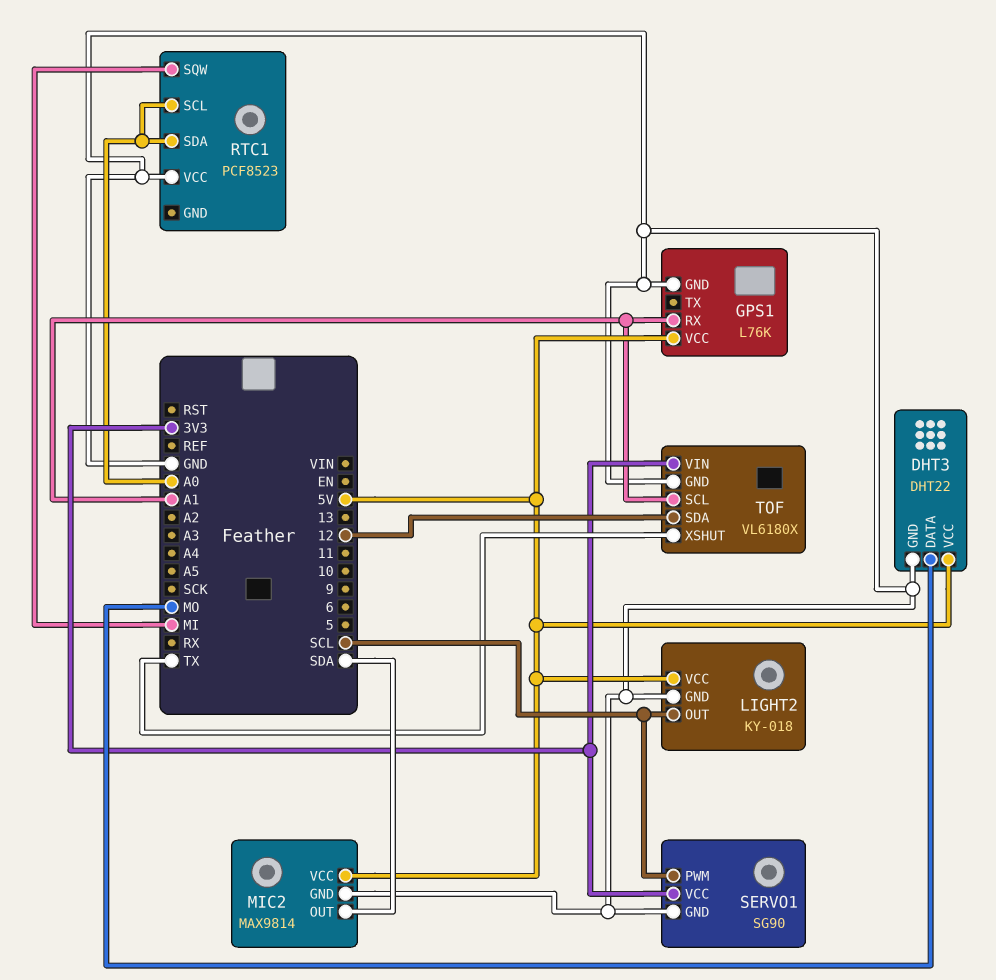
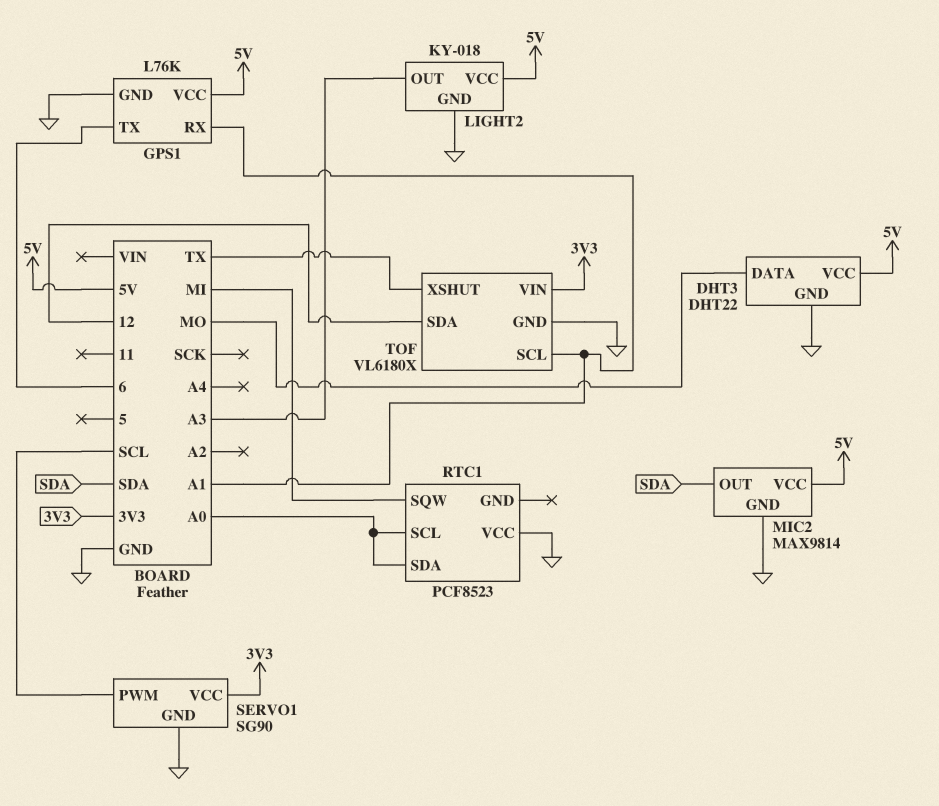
GPS1 pin TX: none -> 6
LIGHT2 pin OUT: SCL -> A3

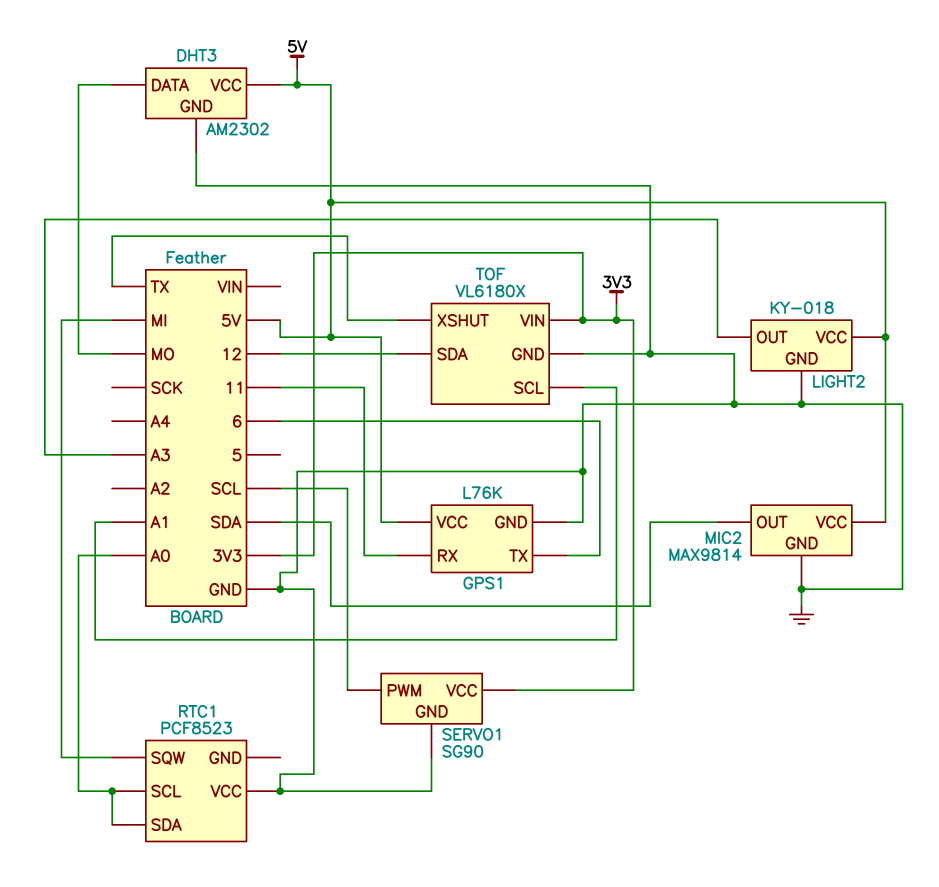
DHT3: DHT22 -> AM2302
GPS1 pin RX: A1 -> 11

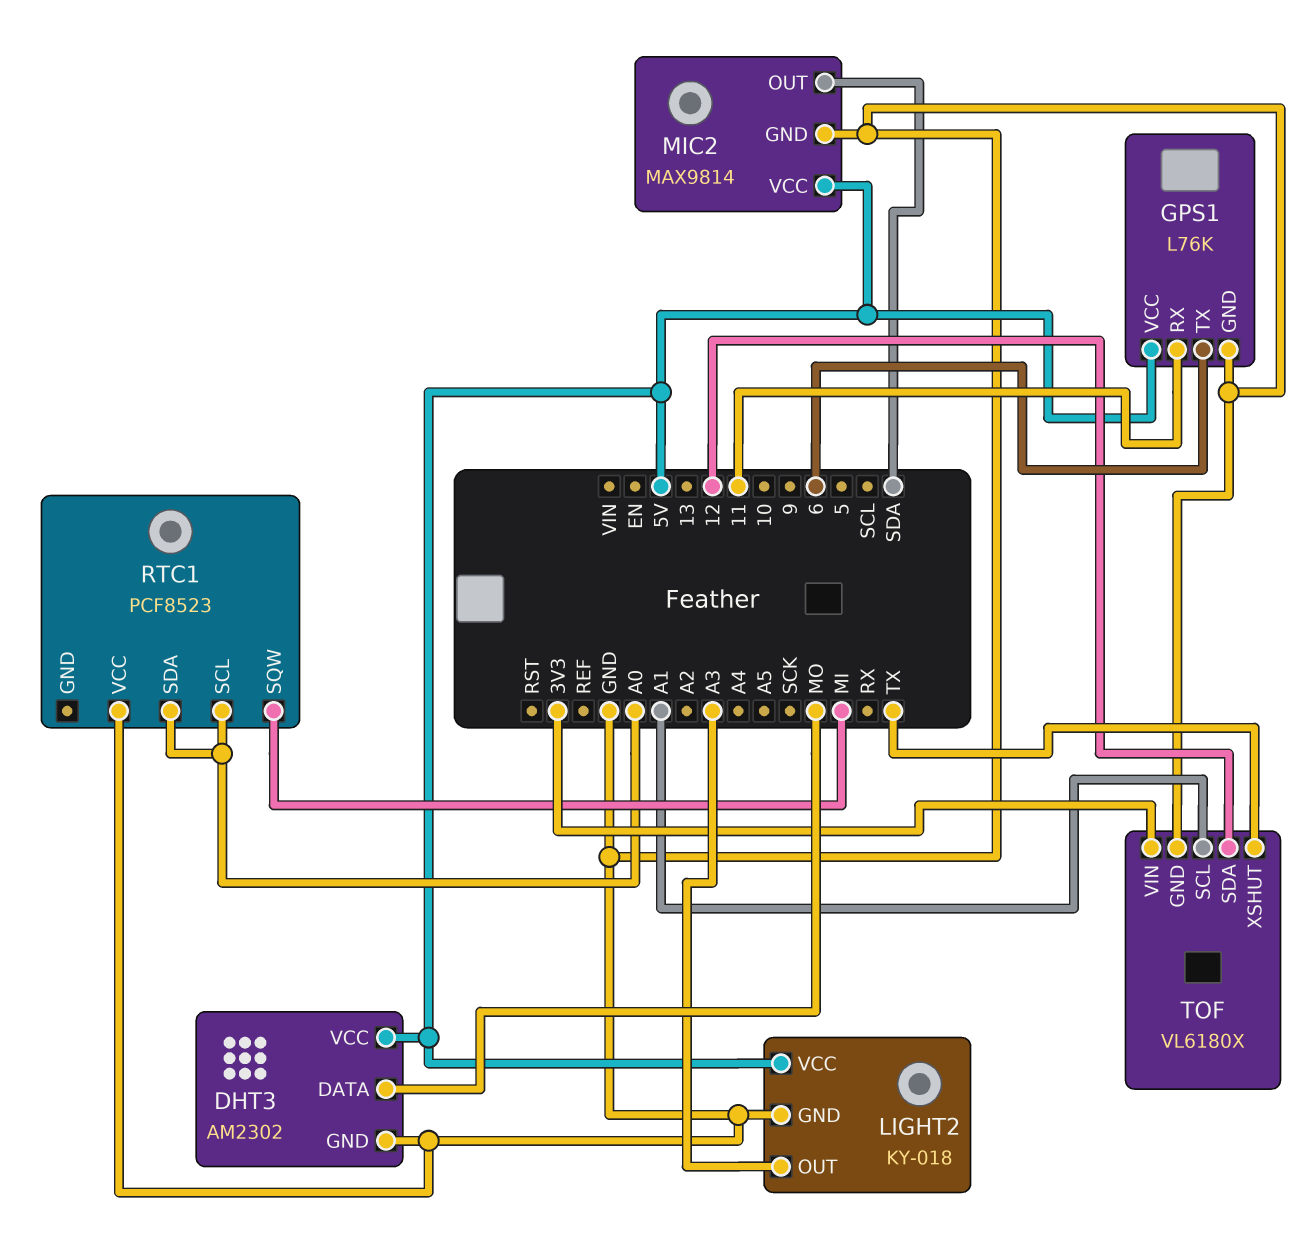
SERVO1: SG90 -> none
SERVO1 pin GND: GND -> none
SERVO1 pin PWM: SCL -> none
SERVO1 pin VCC: 3V3 -> none

